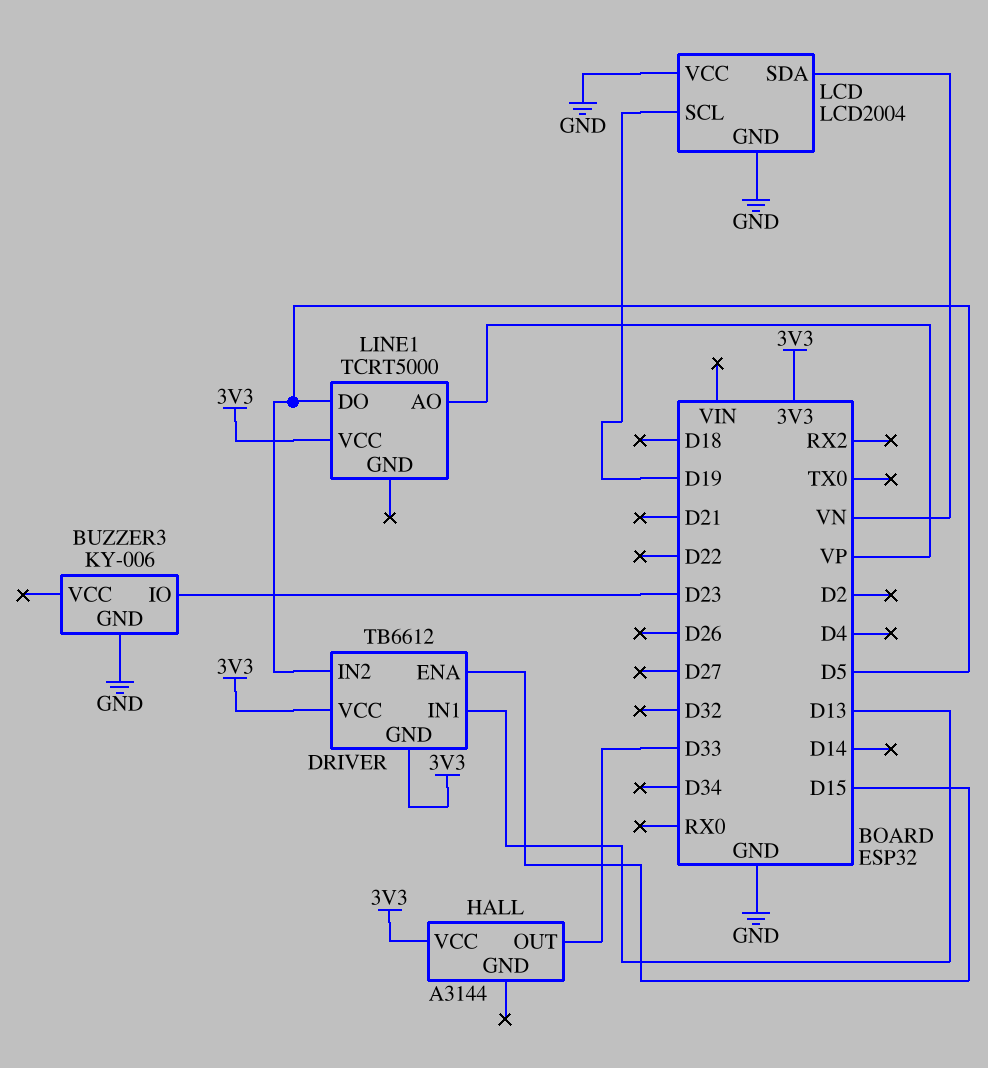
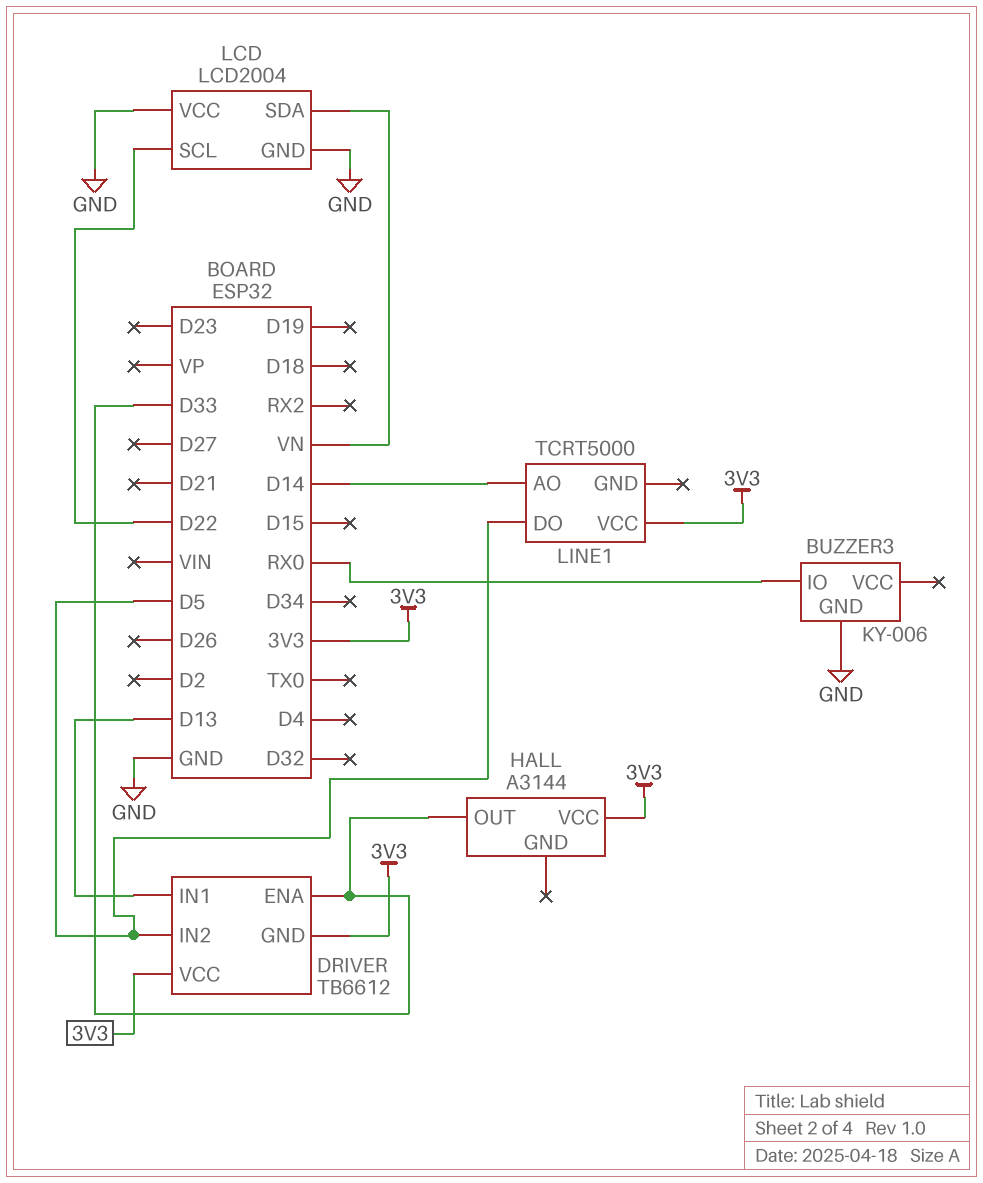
BUZZER3 pin IO: D23 -> RX0
DRIVER pin ENA: D15 -> D33
LCD pin SCL: D19 -> D22
LINE1 pin AO: VP -> D14

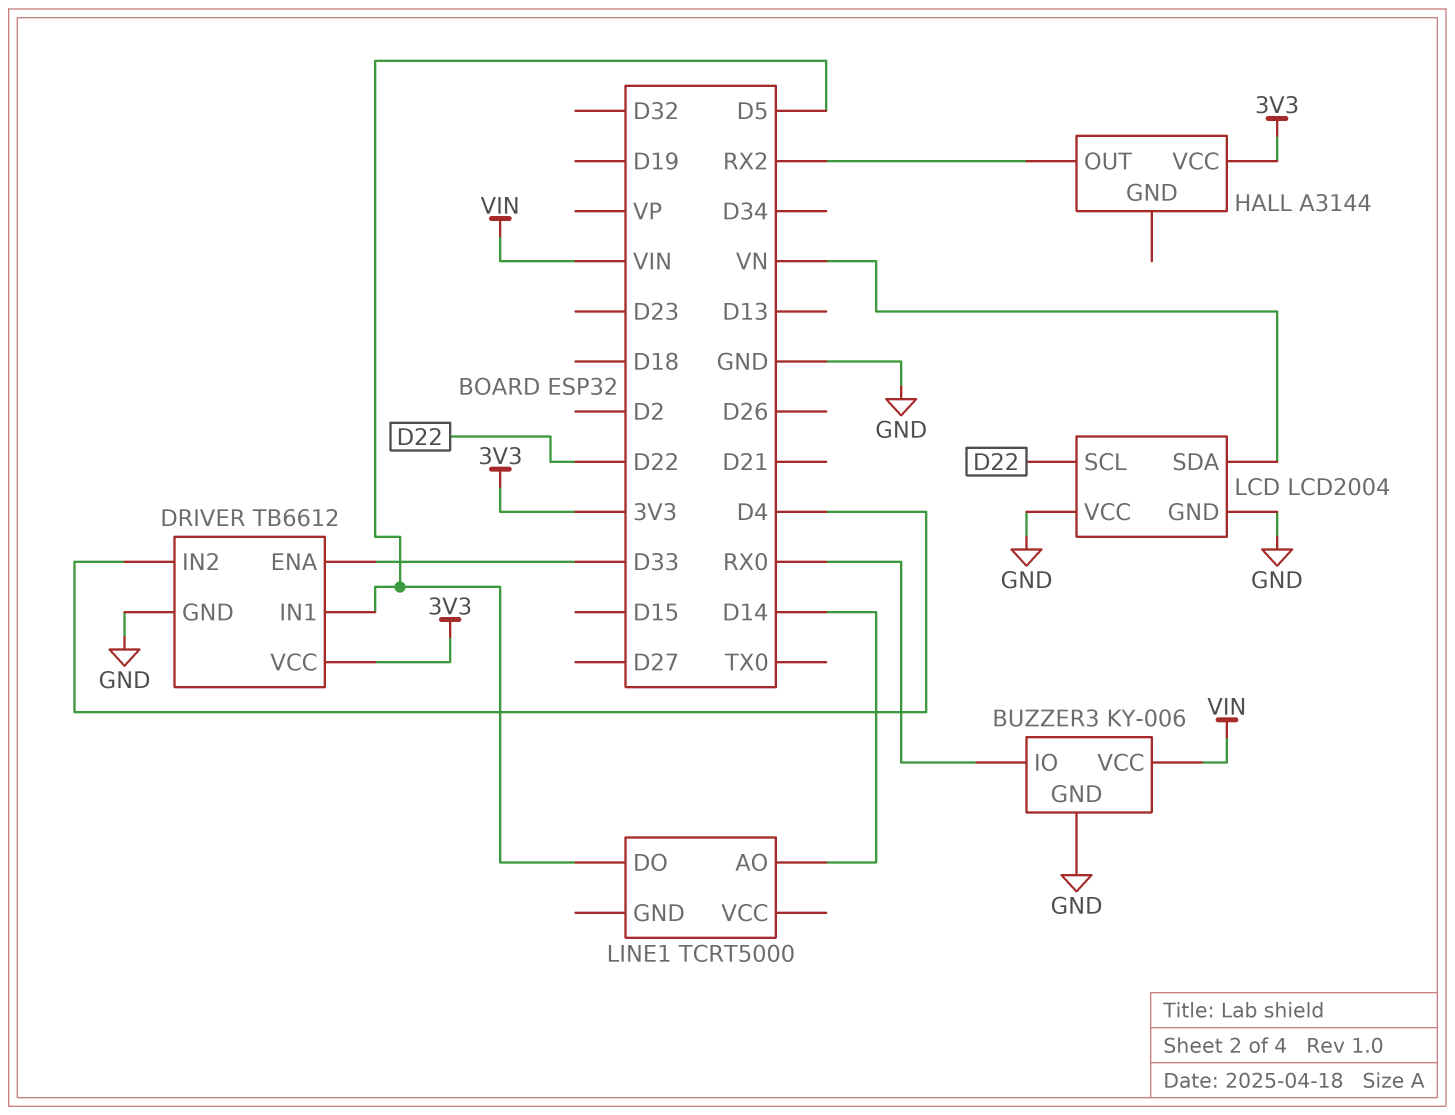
BUZZER3 pin VCC: none -> VIN
DRIVER pin GND: 3V3 -> GND
DRIVER pin IN1: D13 -> D5
DRIVER pin IN2: D5 -> D4
HALL pin OUT: D33 -> RX2
LINE1 pin VCC: 3V3 -> none

